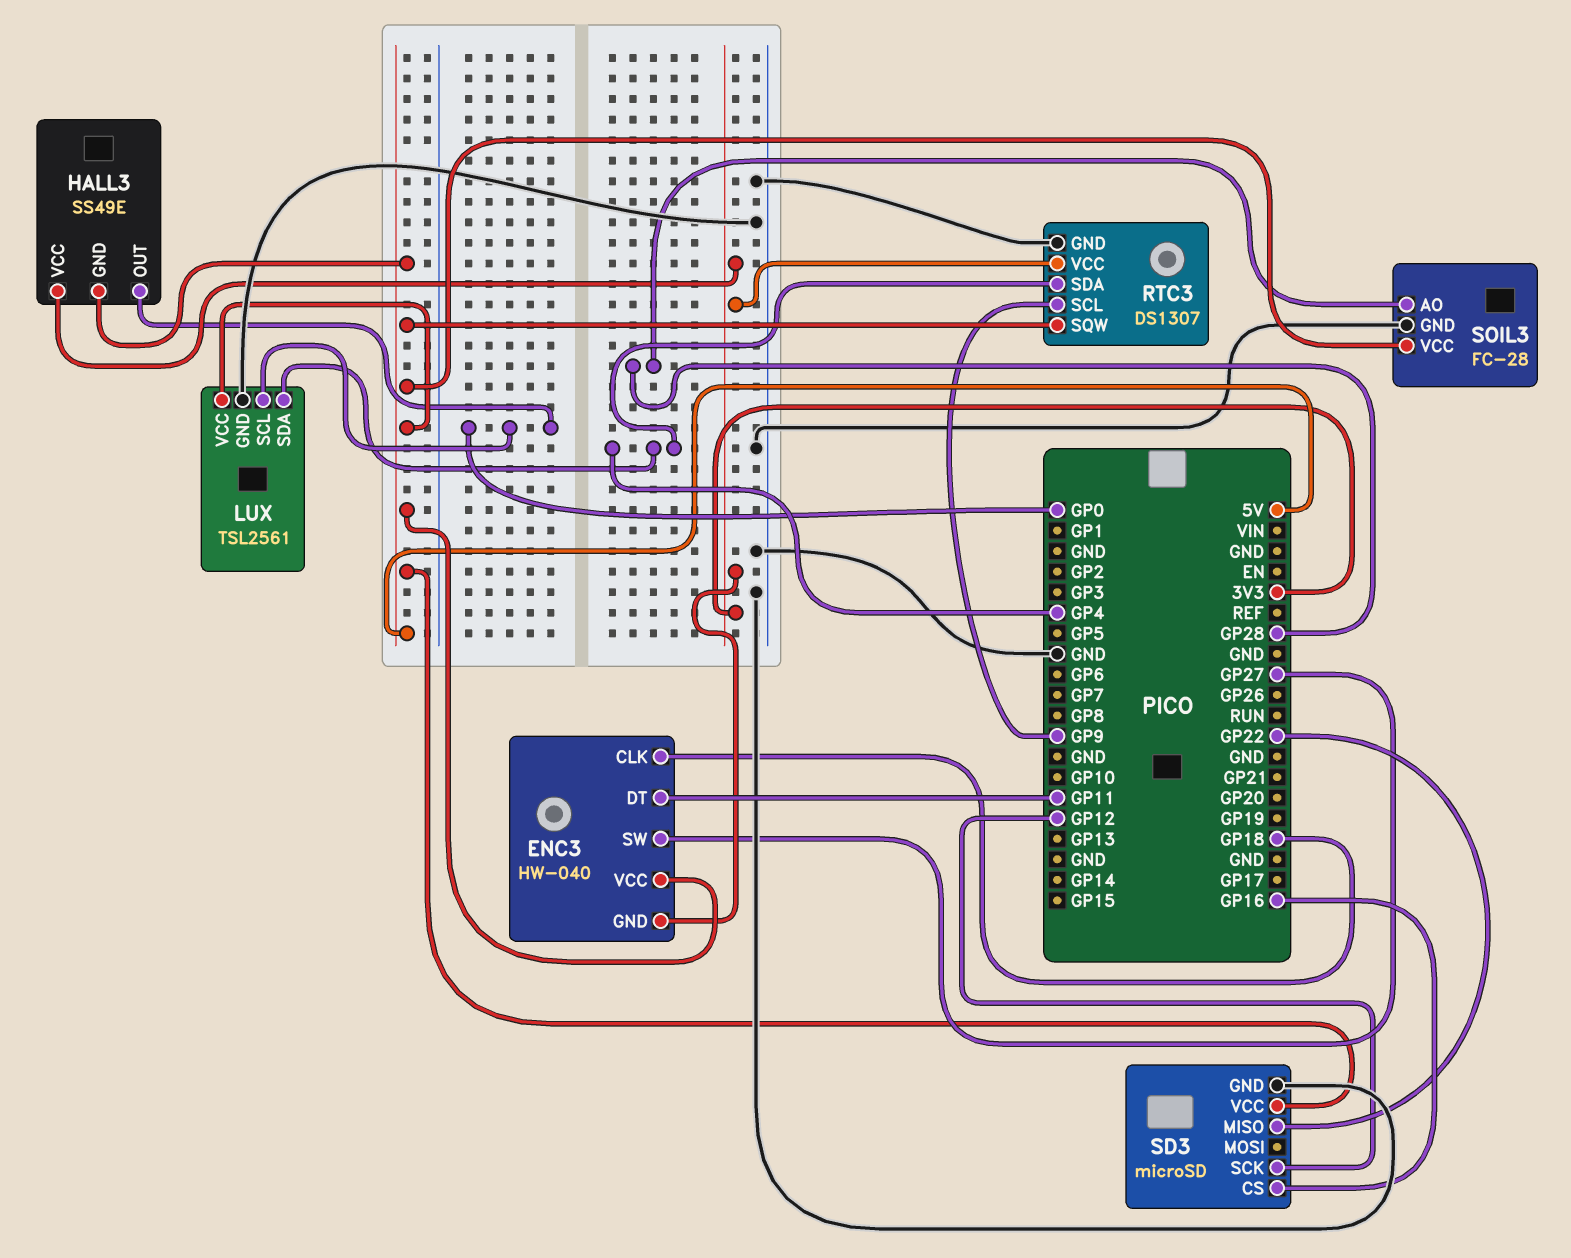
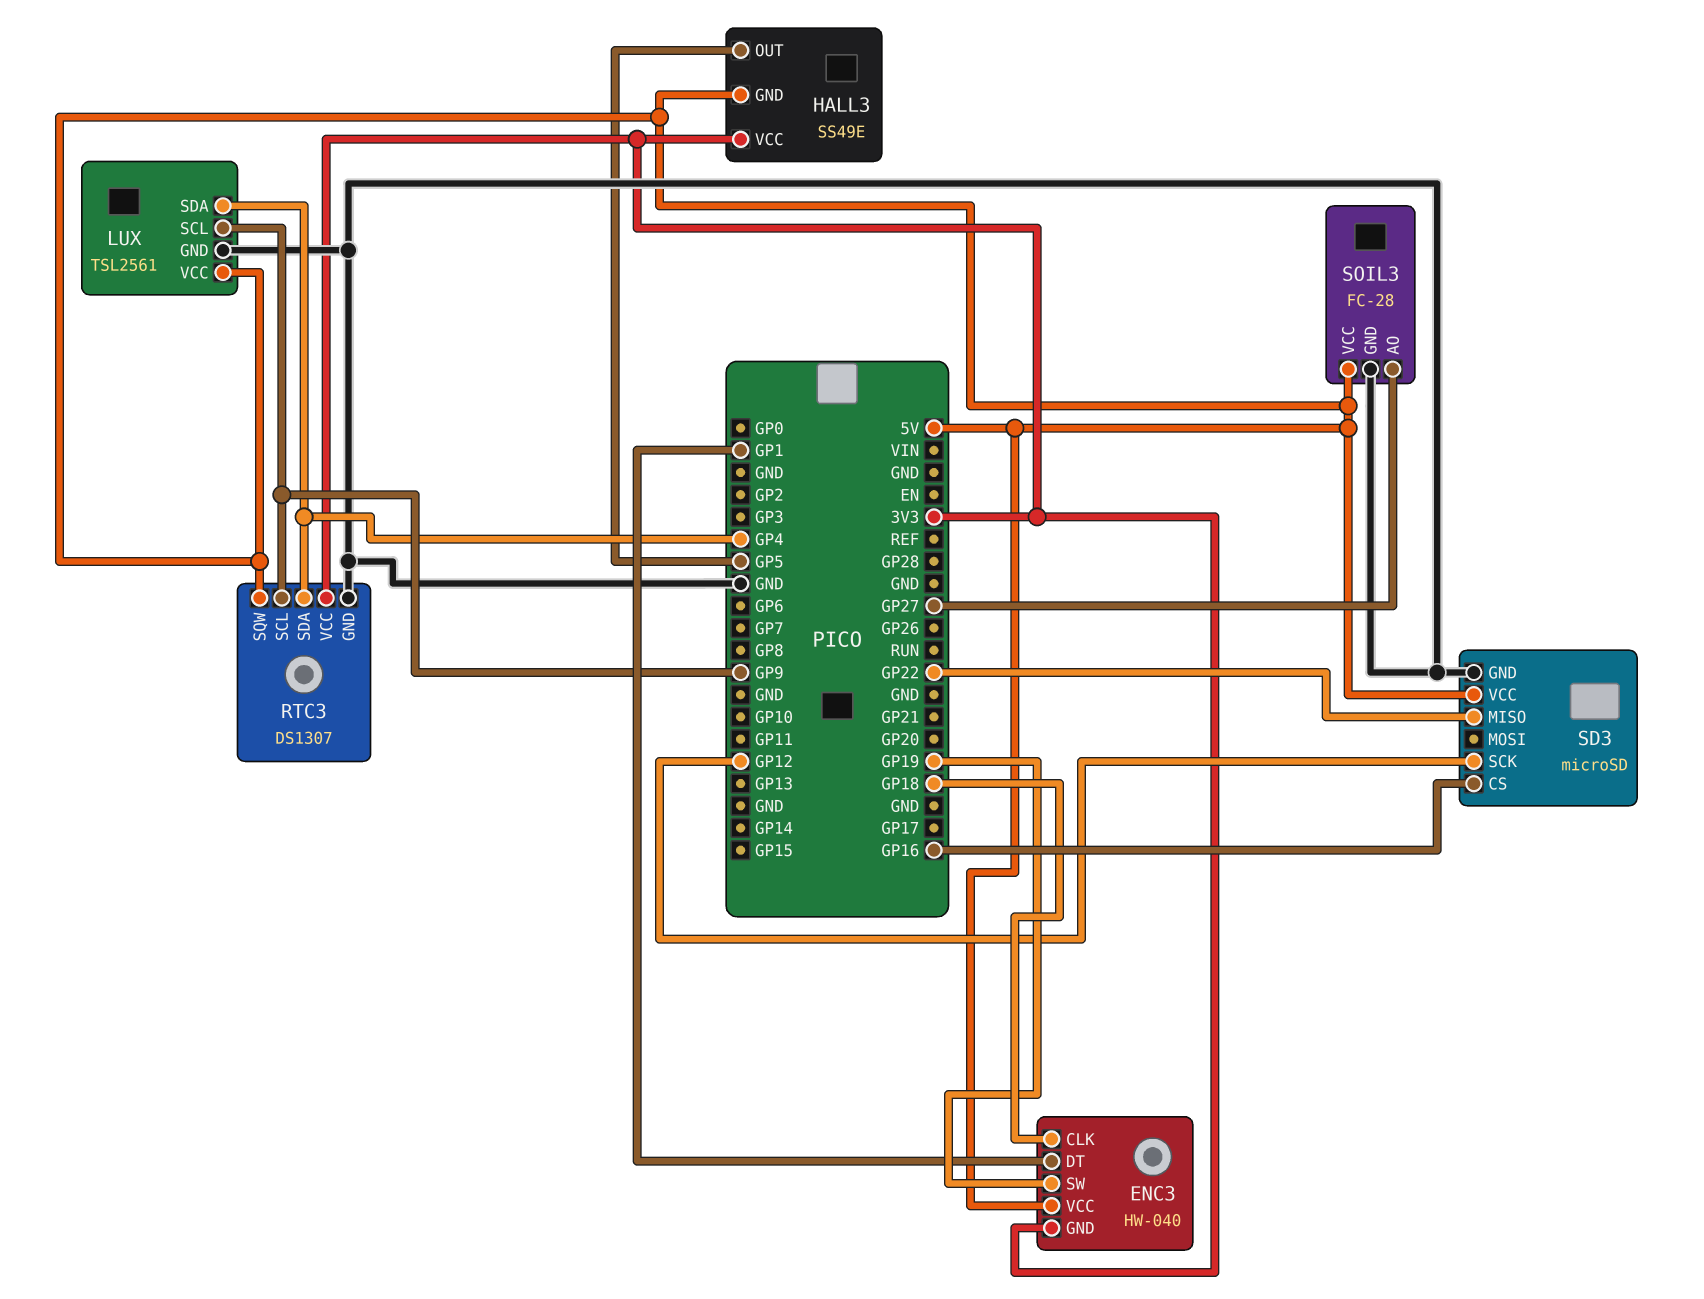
ENC3 pin DT: GP11 -> GP1
ENC3 pin SW: GP27 -> GP19
HALL3 pin OUT: GP0 -> GP5
LUX pin SCL: GP0 -> GP9
SOIL3 pin AO: GP28 -> GP27

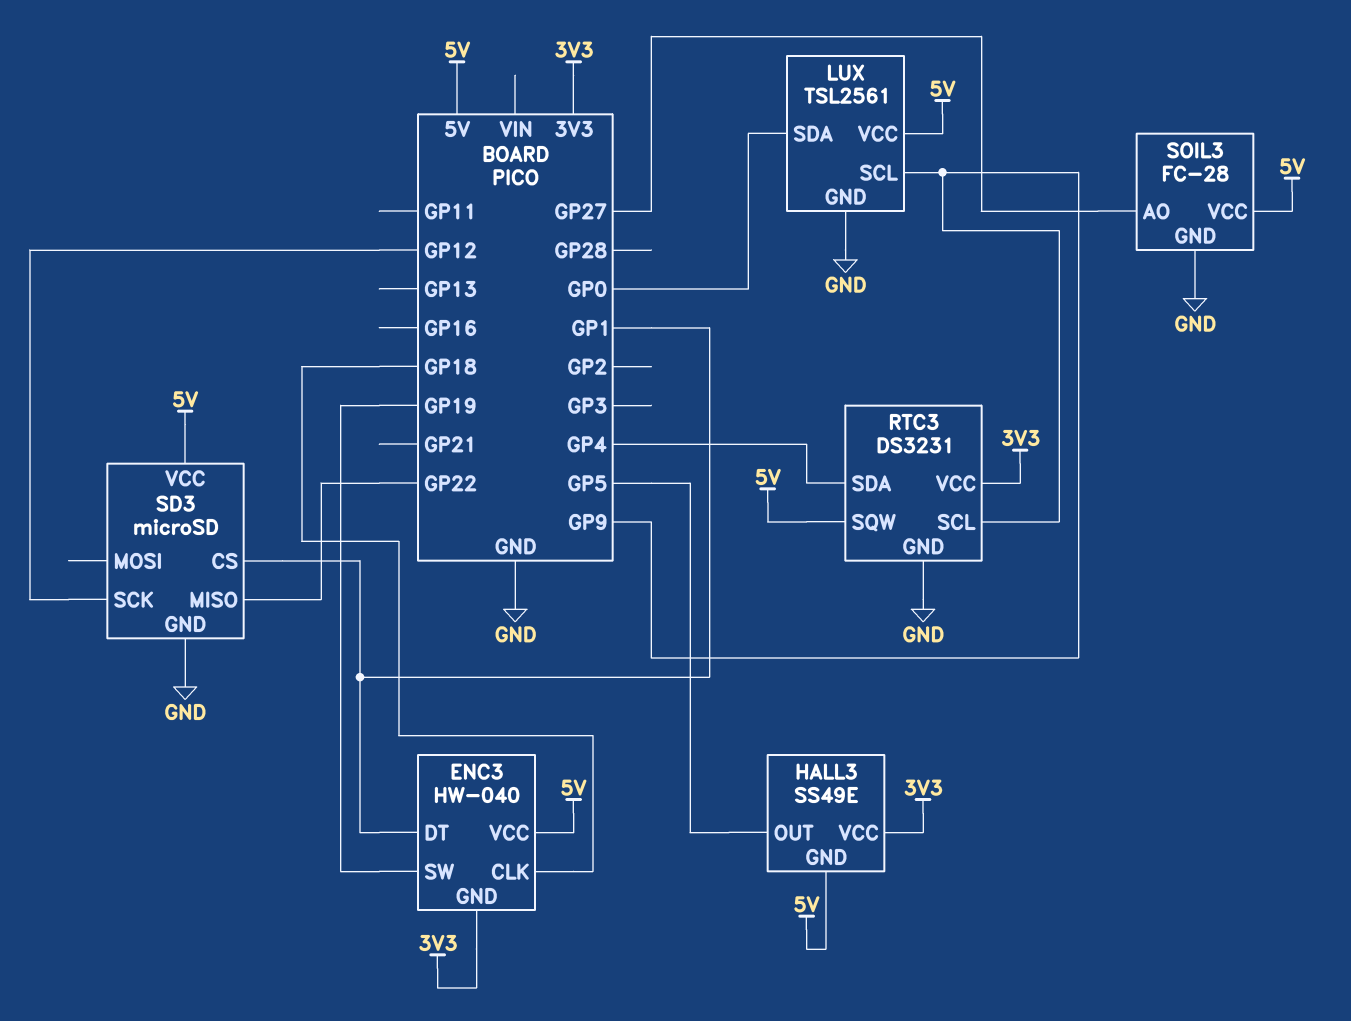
LUX pin SDA: GP4 -> GP0
RTC3: DS1307 -> DS3231
SD3 pin CS: GP16 -> GP1

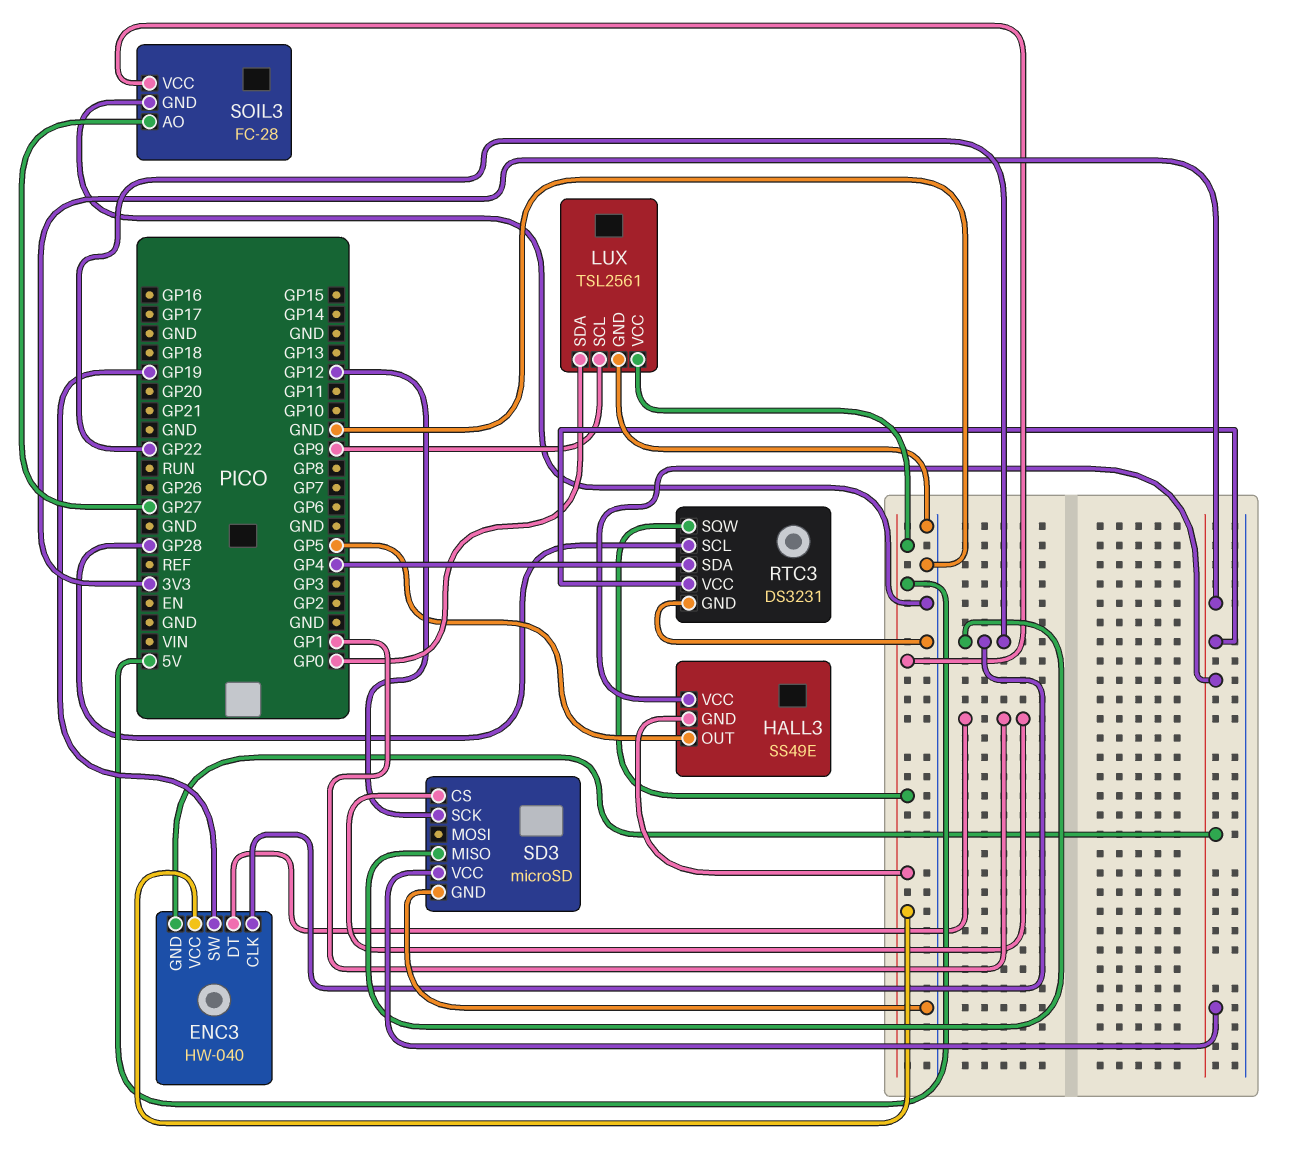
ENC3 pin CLK: GP18 -> GP22
RTC3 pin SCL: GP9 -> GP28
SD3 pin VCC: 5V -> 3V3

